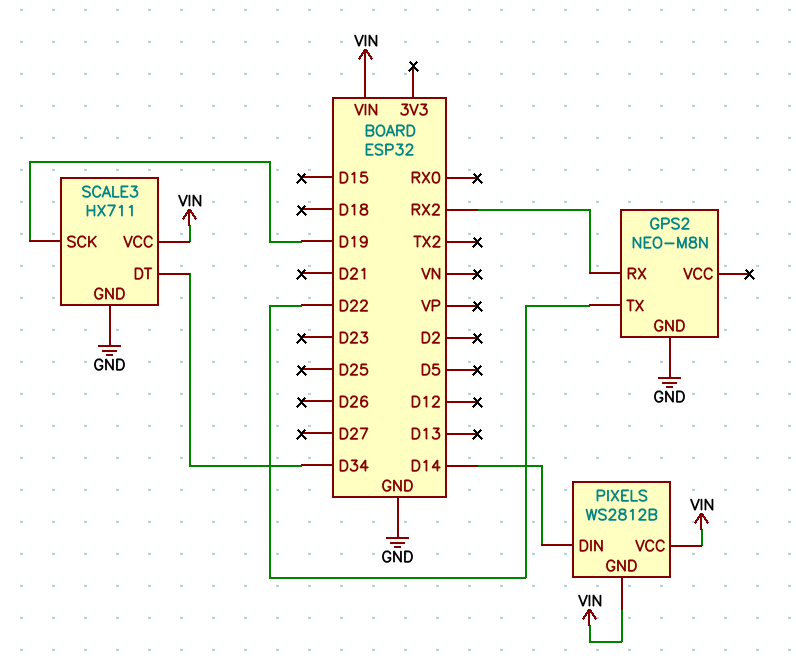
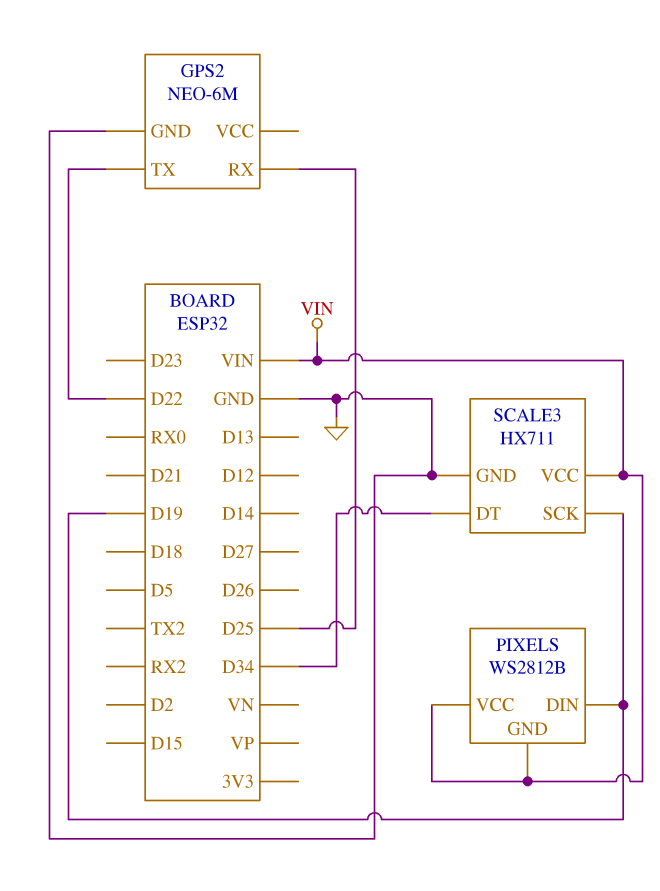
GPS2: NEO-M8N -> NEO-6M
GPS2 pin RX: RX2 -> D25
PIXELS pin DIN: D14 -> D19

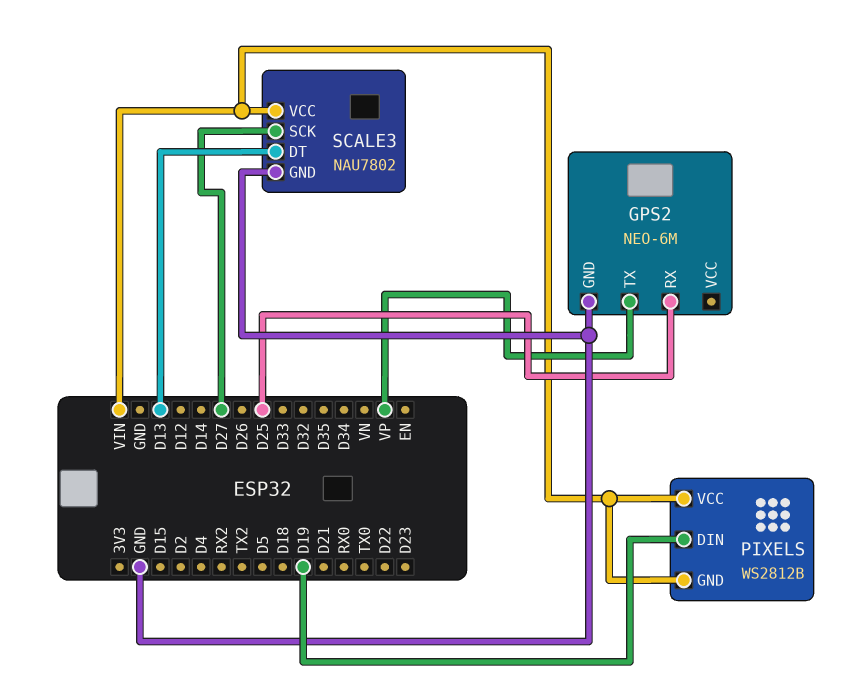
GPS2 pin TX: D22 -> VP
SCALE3: HX711 -> NAU7802
SCALE3 pin DT: D34 -> D13
SCALE3 pin SCK: D19 -> D27

